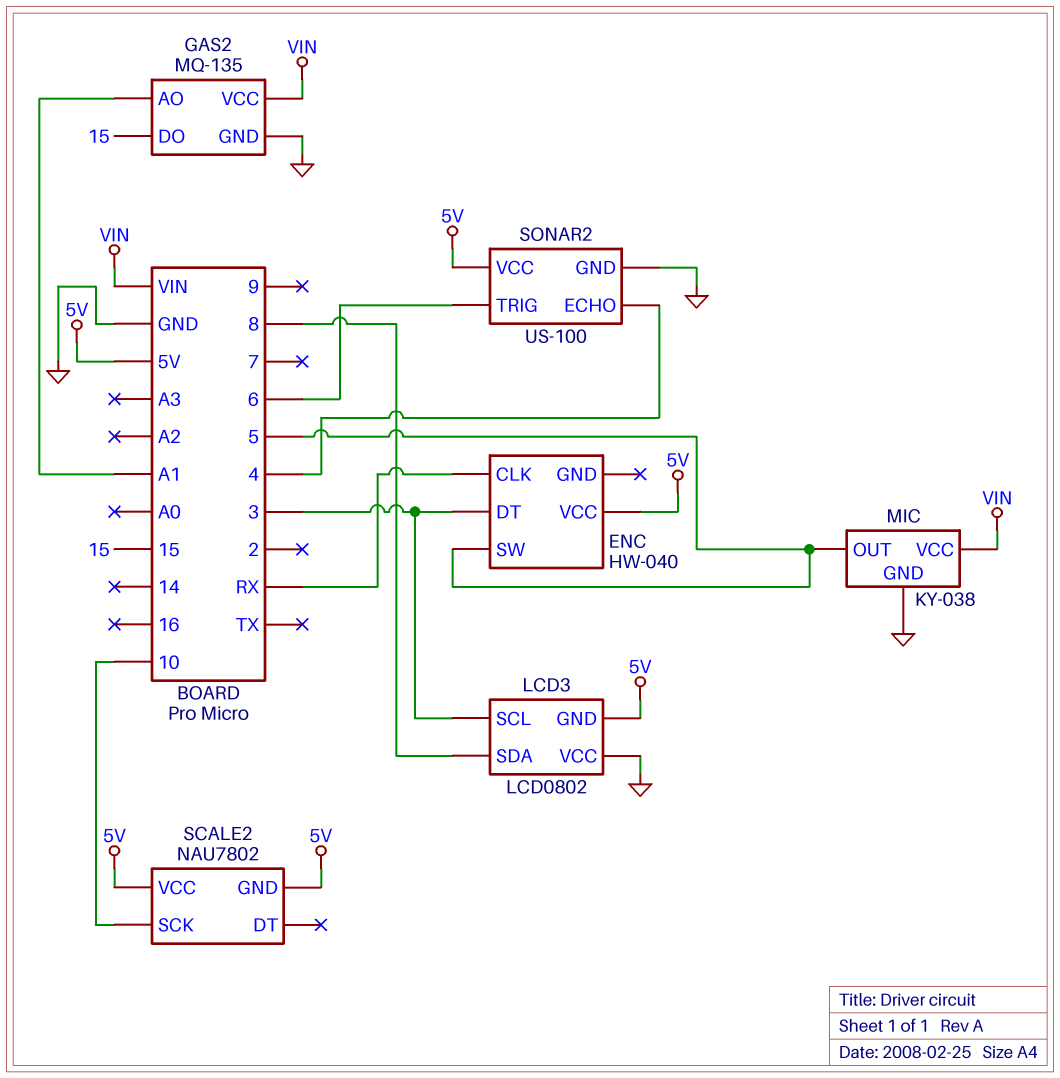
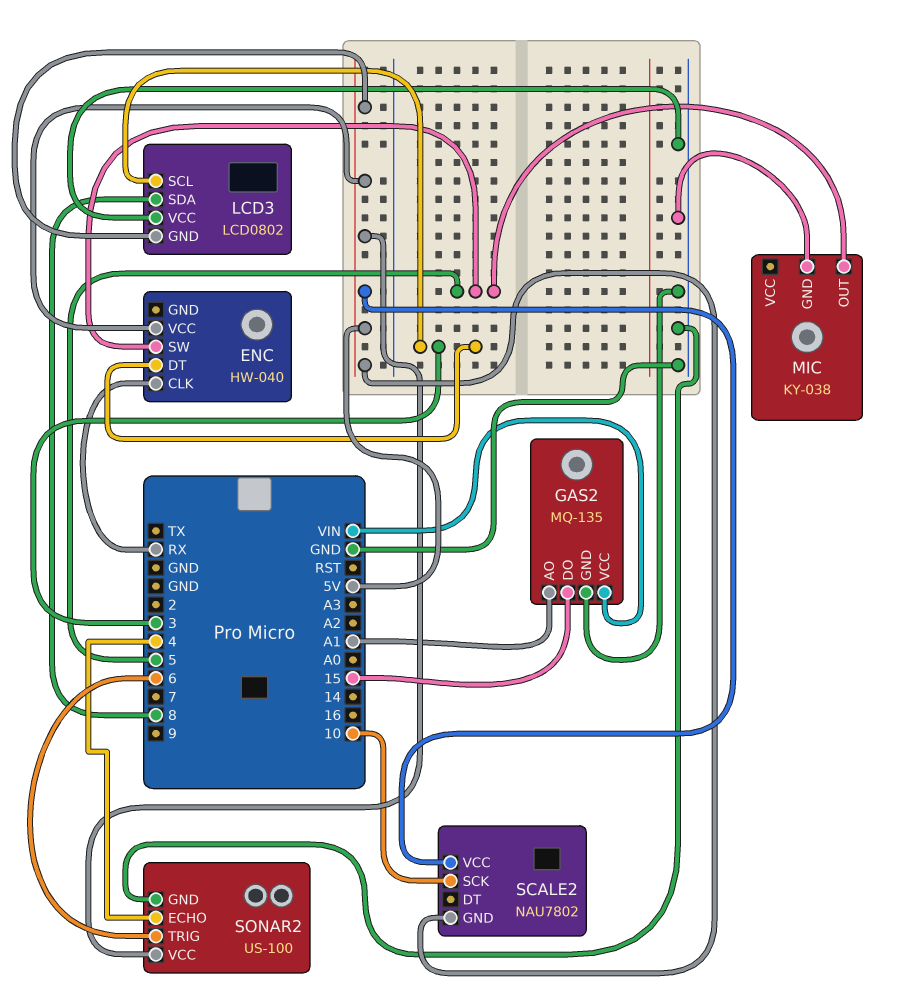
MIC pin VCC: VIN -> none

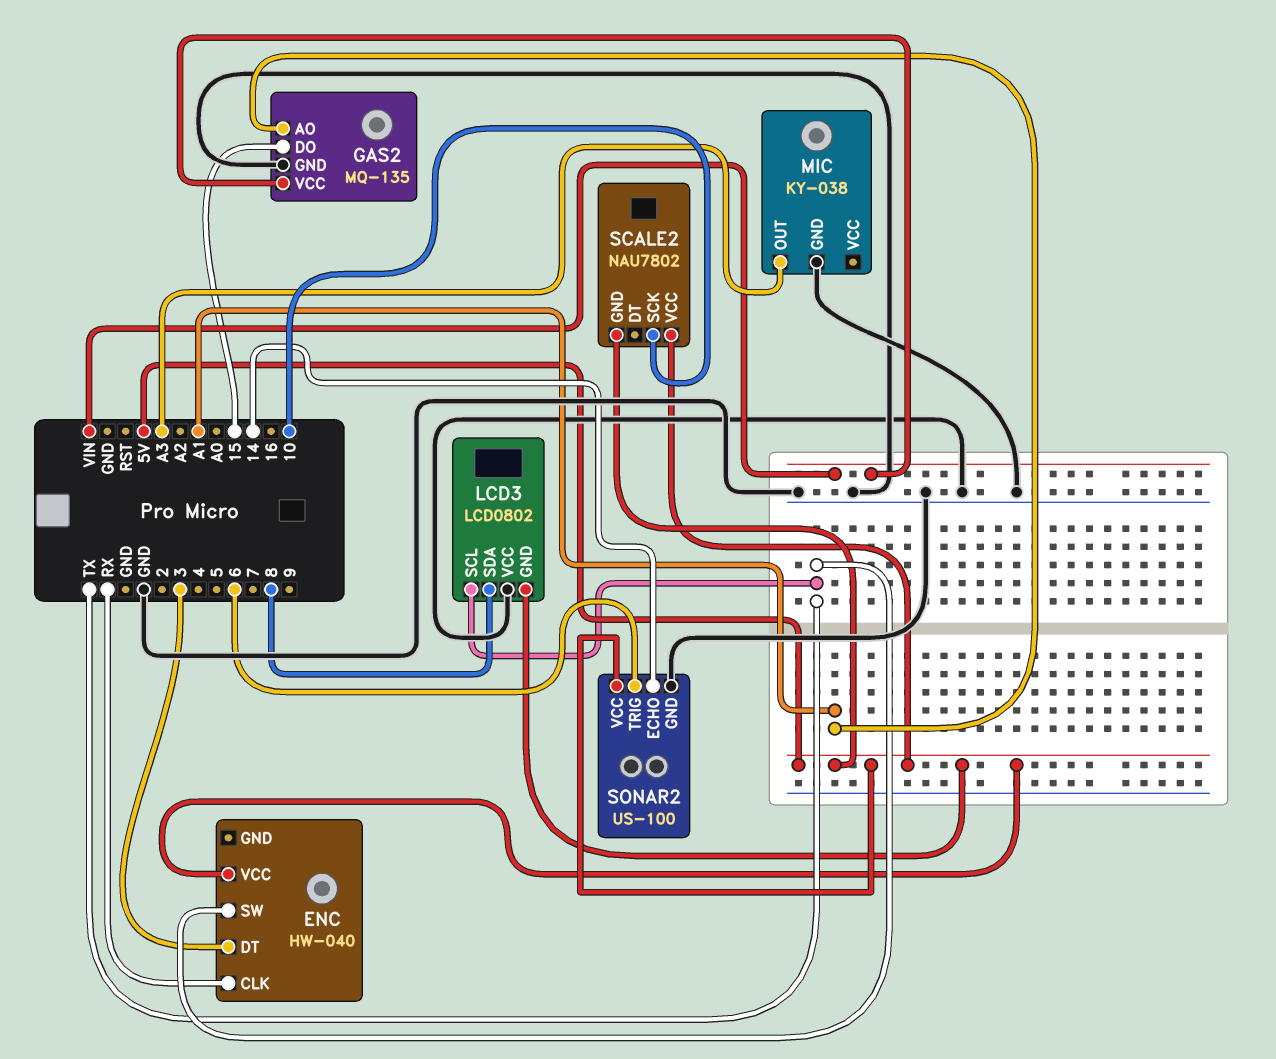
ENC pin SW: 5 -> TX
LCD3 pin SCL: 3 -> TX
MIC pin OUT: 5 -> A3
SONAR2 pin ECHO: 4 -> 14

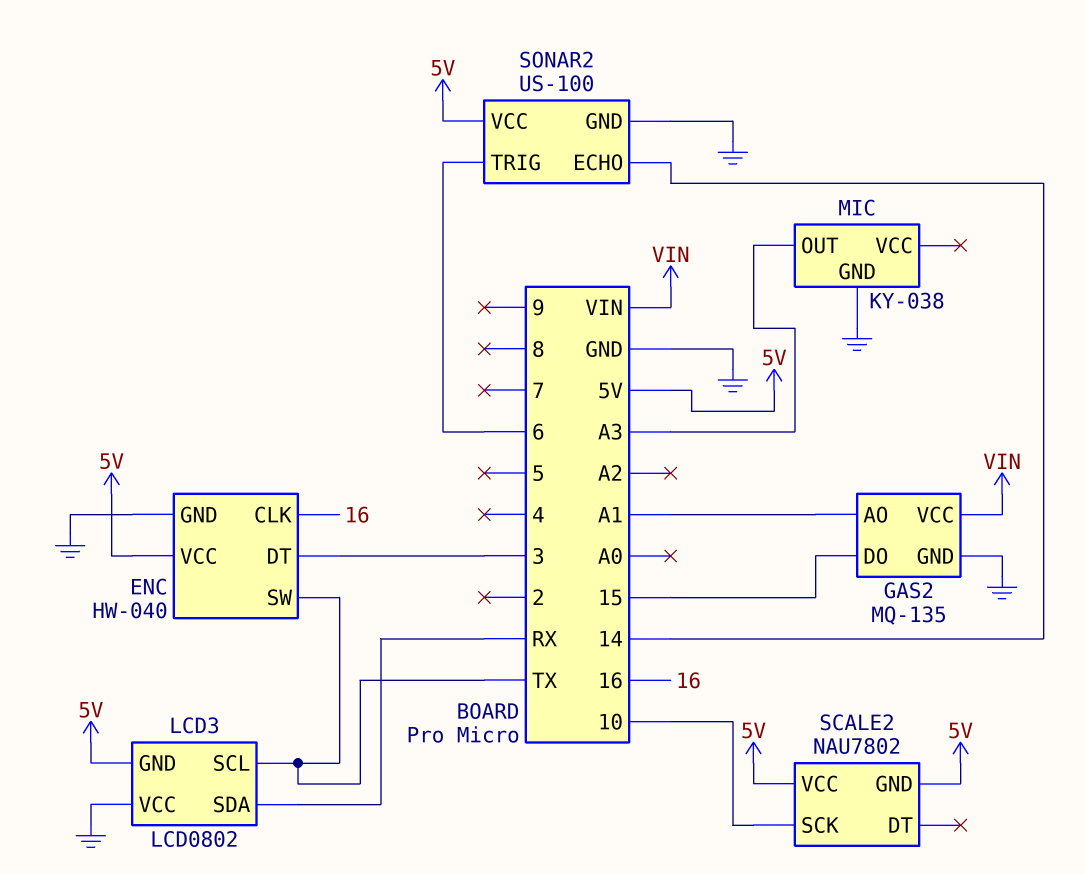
ENC pin CLK: RX -> 16
ENC pin GND: none -> GND
LCD3 pin SDA: 8 -> RX

